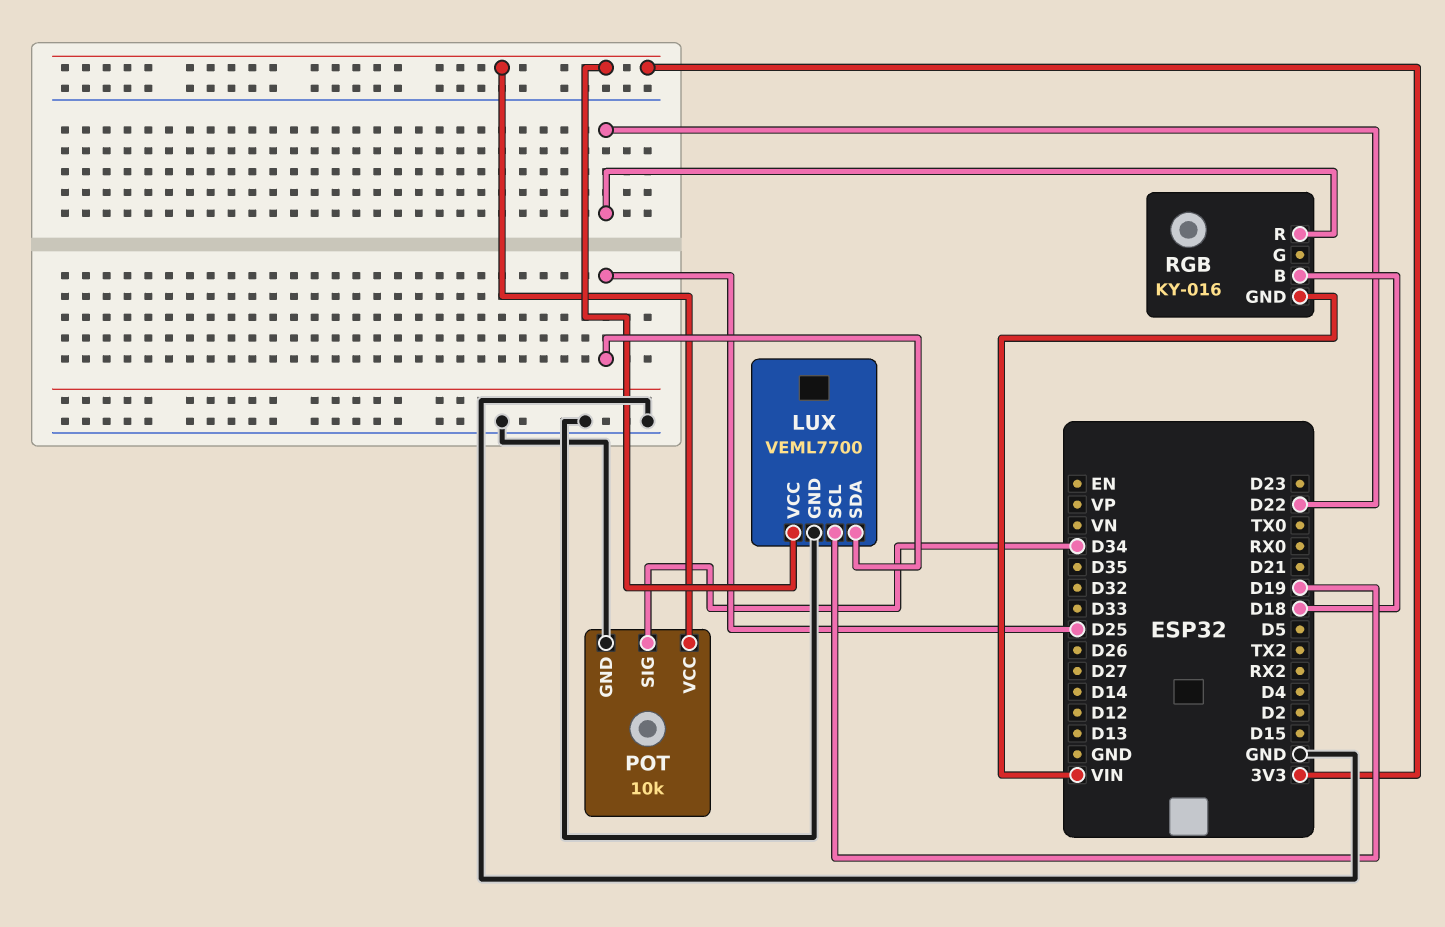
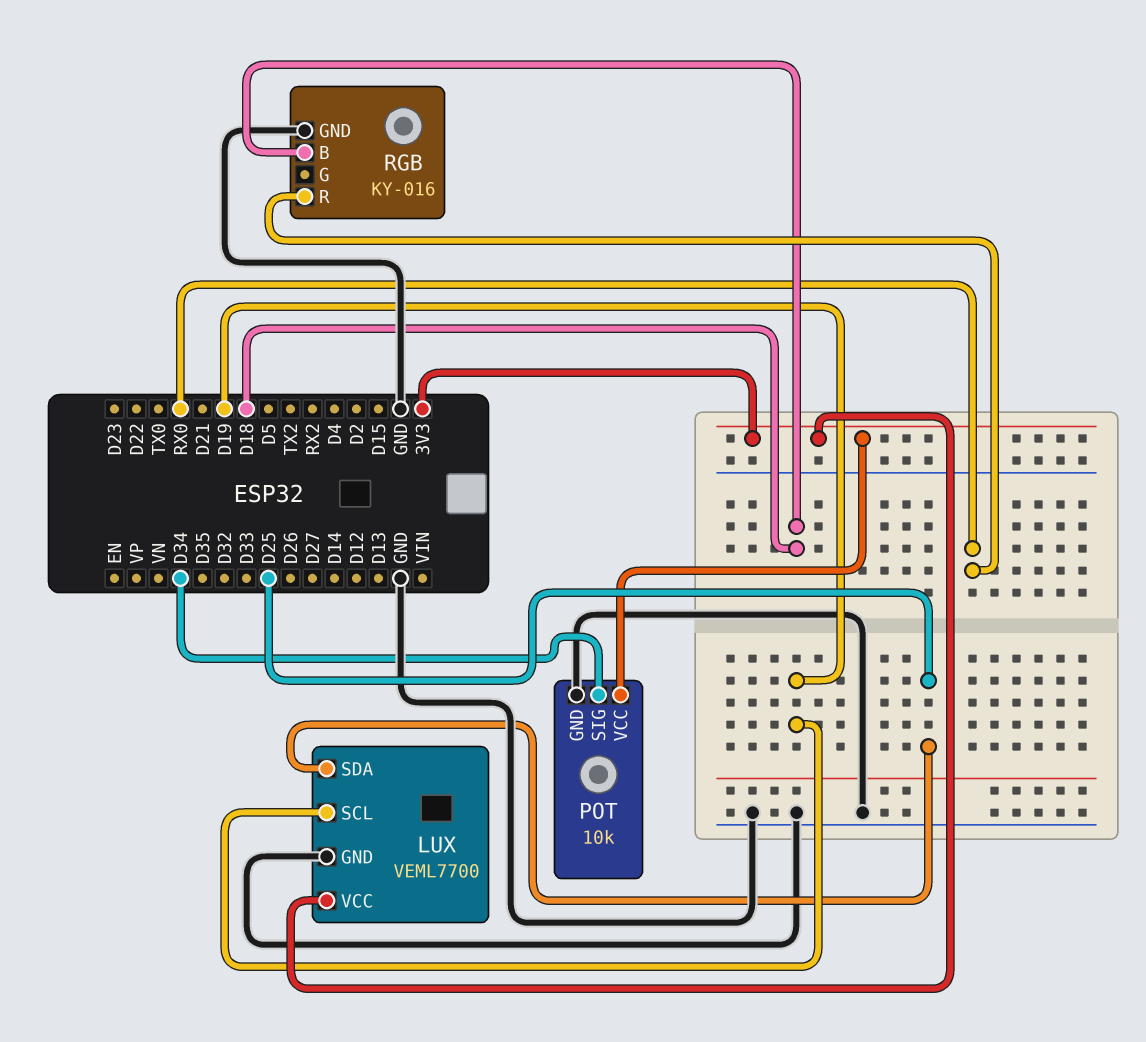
RGB pin GND: VIN -> GND
RGB pin R: D22 -> RX0

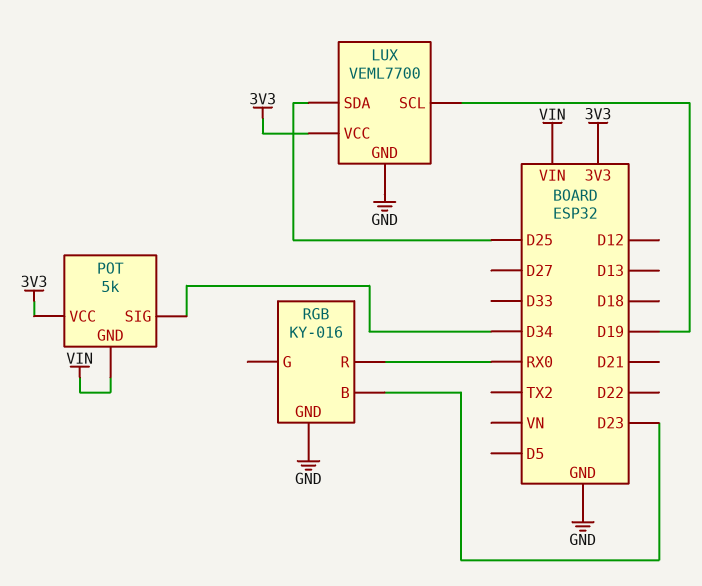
POT: 10k -> 5k
POT pin GND: GND -> VIN
RGB pin B: D18 -> D23

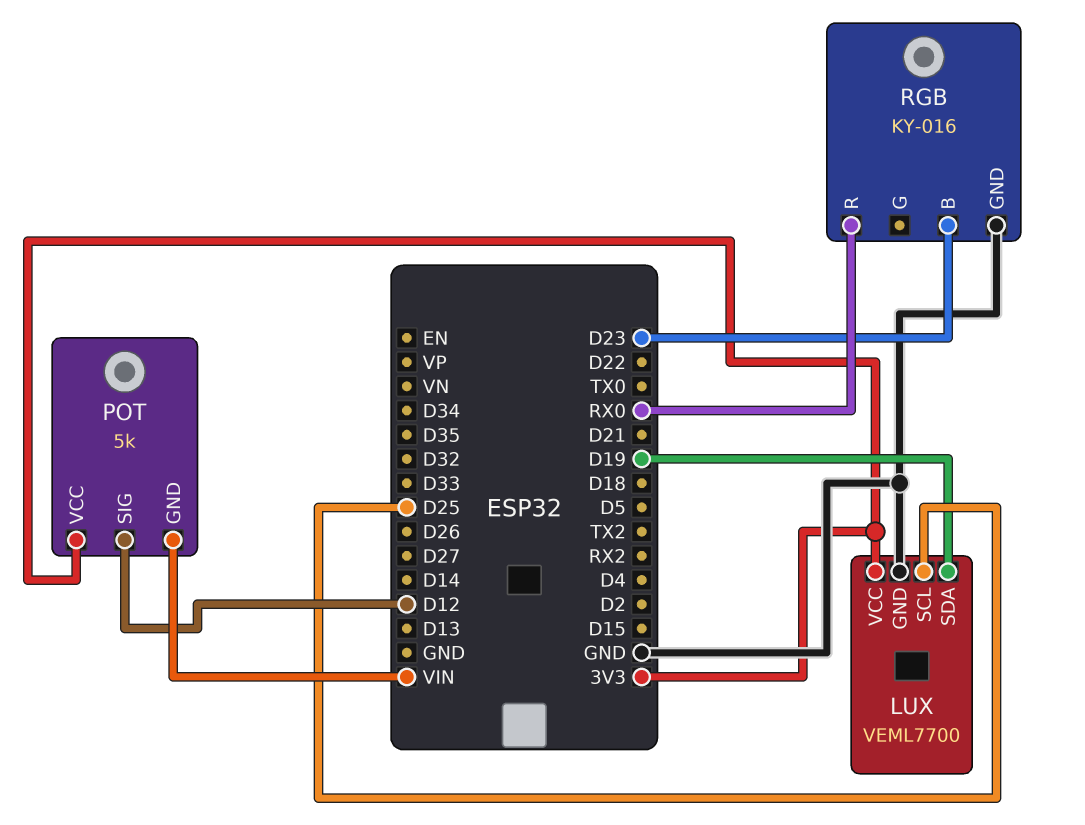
LUX pin SCL: D19 -> D25
LUX pin SDA: D25 -> D19
POT pin SIG: D34 -> D12

